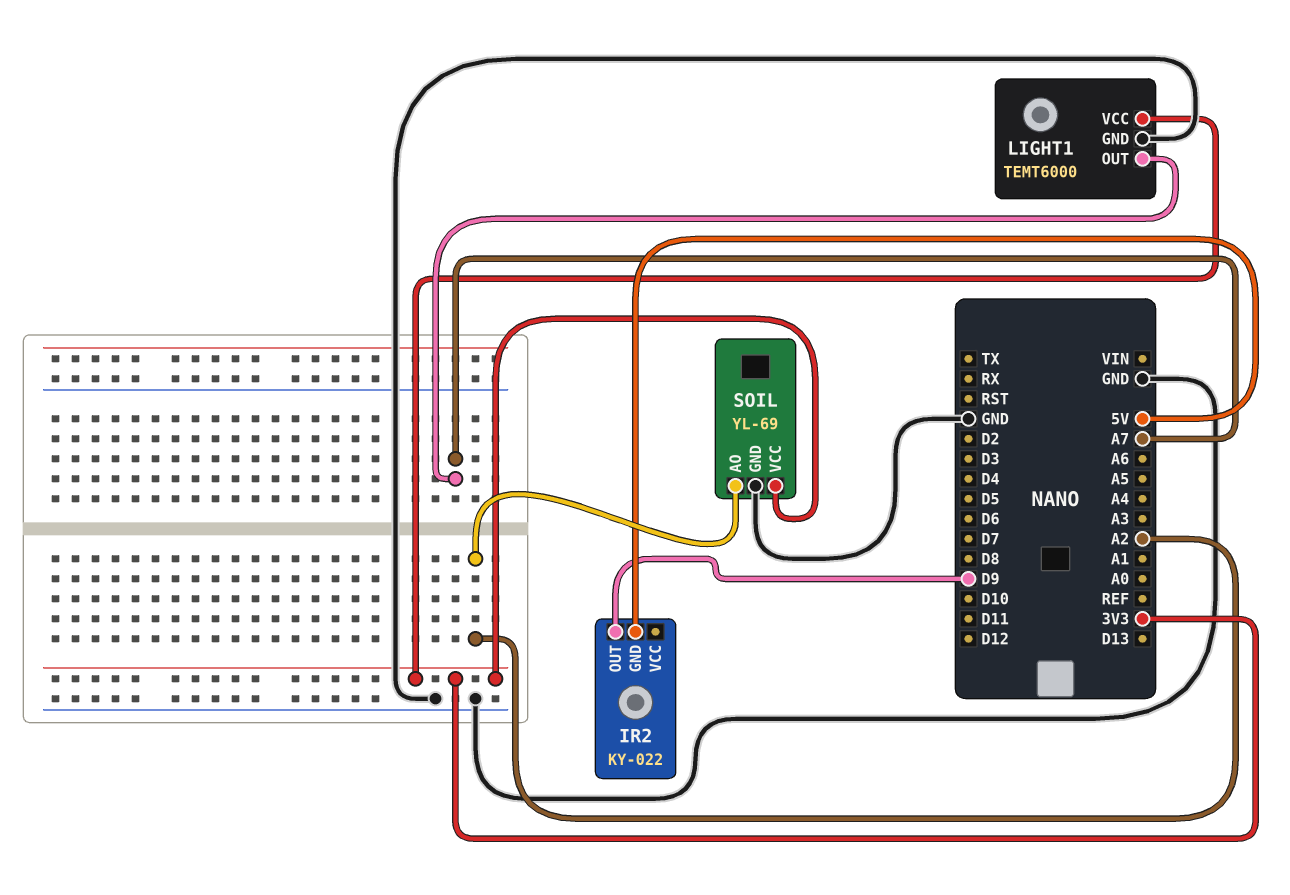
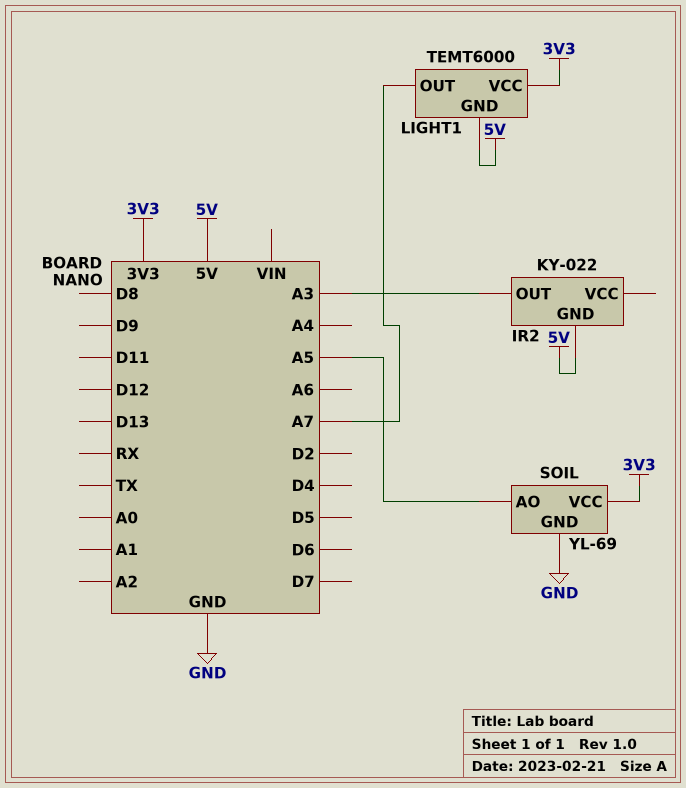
IR2 pin OUT: D9 -> A3
LIGHT1 pin GND: GND -> 5V
SOIL pin AO: A2 -> A5

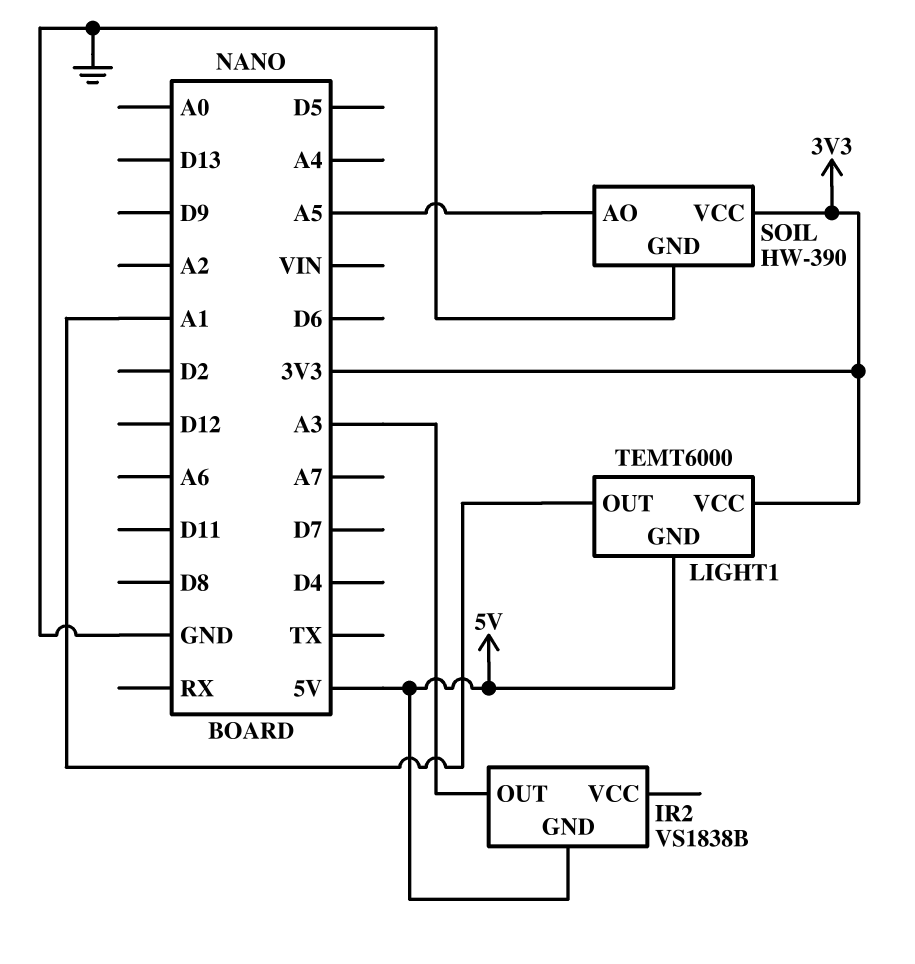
IR2: KY-022 -> VS1838B
LIGHT1 pin OUT: A7 -> A1
SOIL: YL-69 -> HW-390

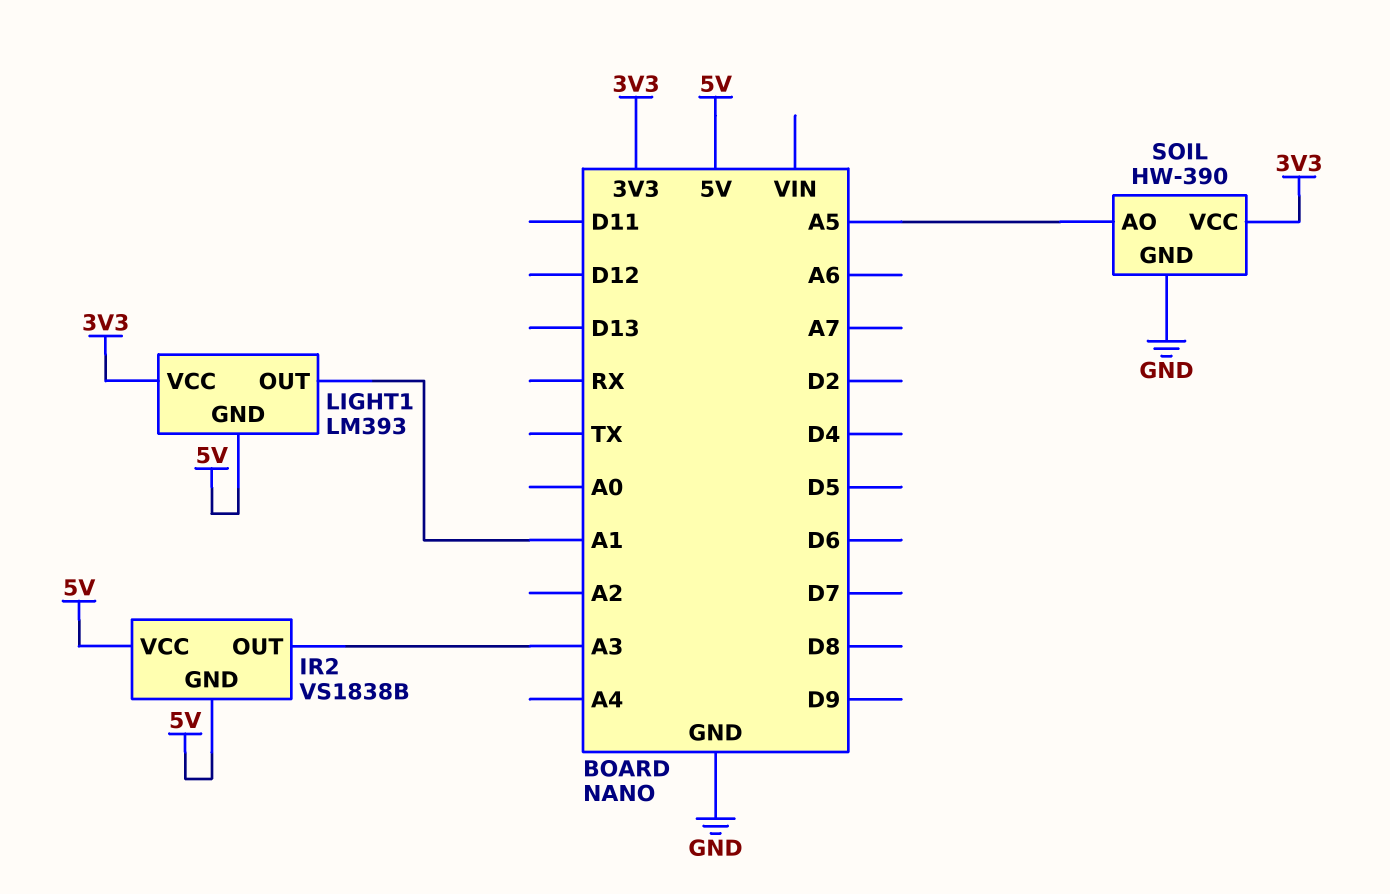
IR2 pin VCC: none -> 5V
LIGHT1: TEMT6000 -> LM393

